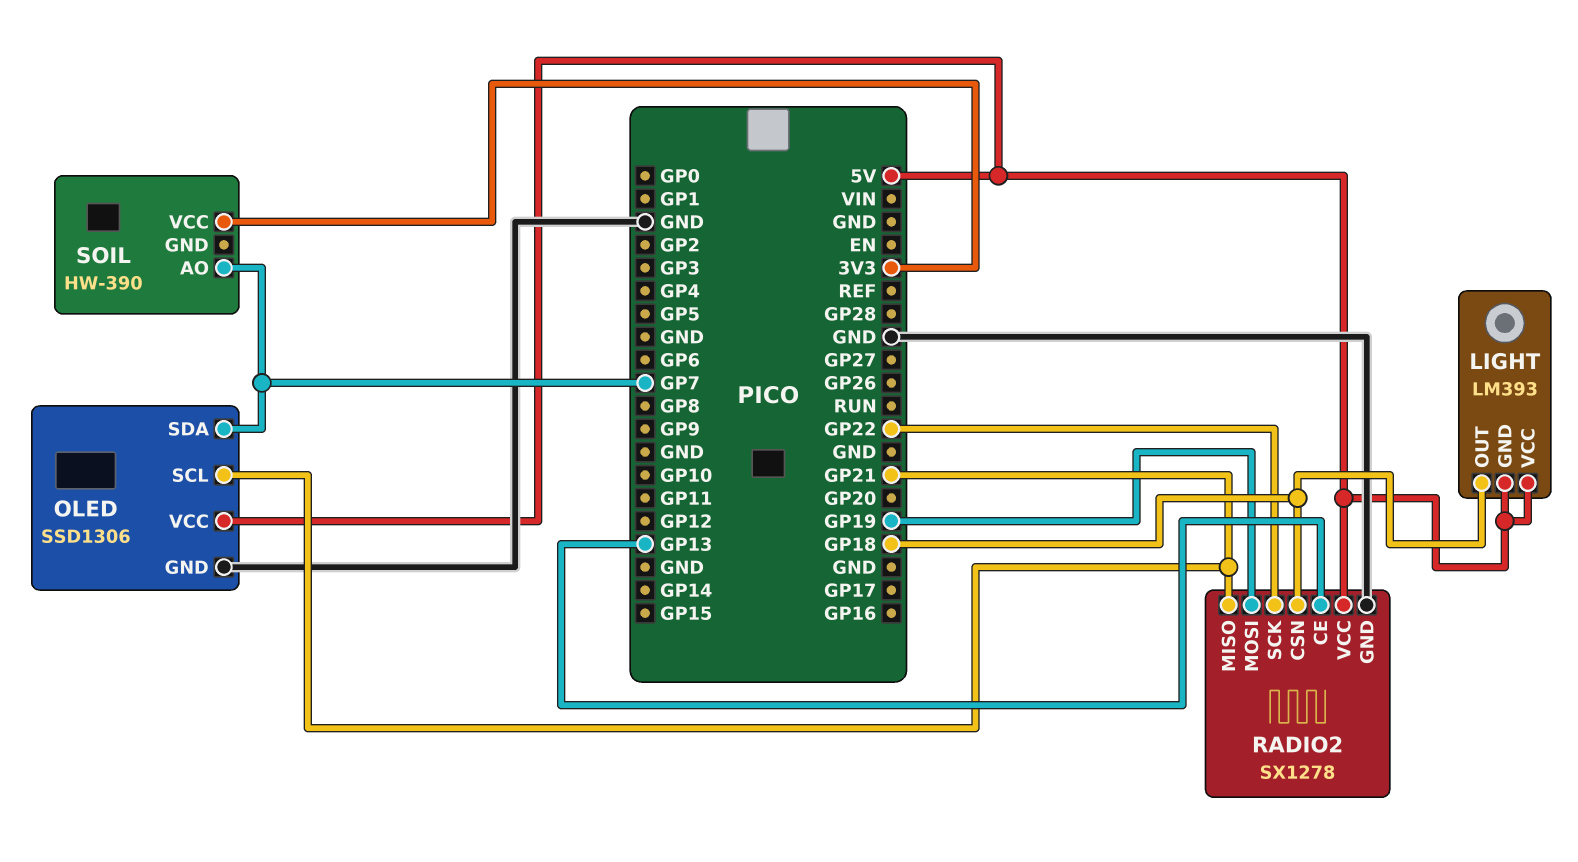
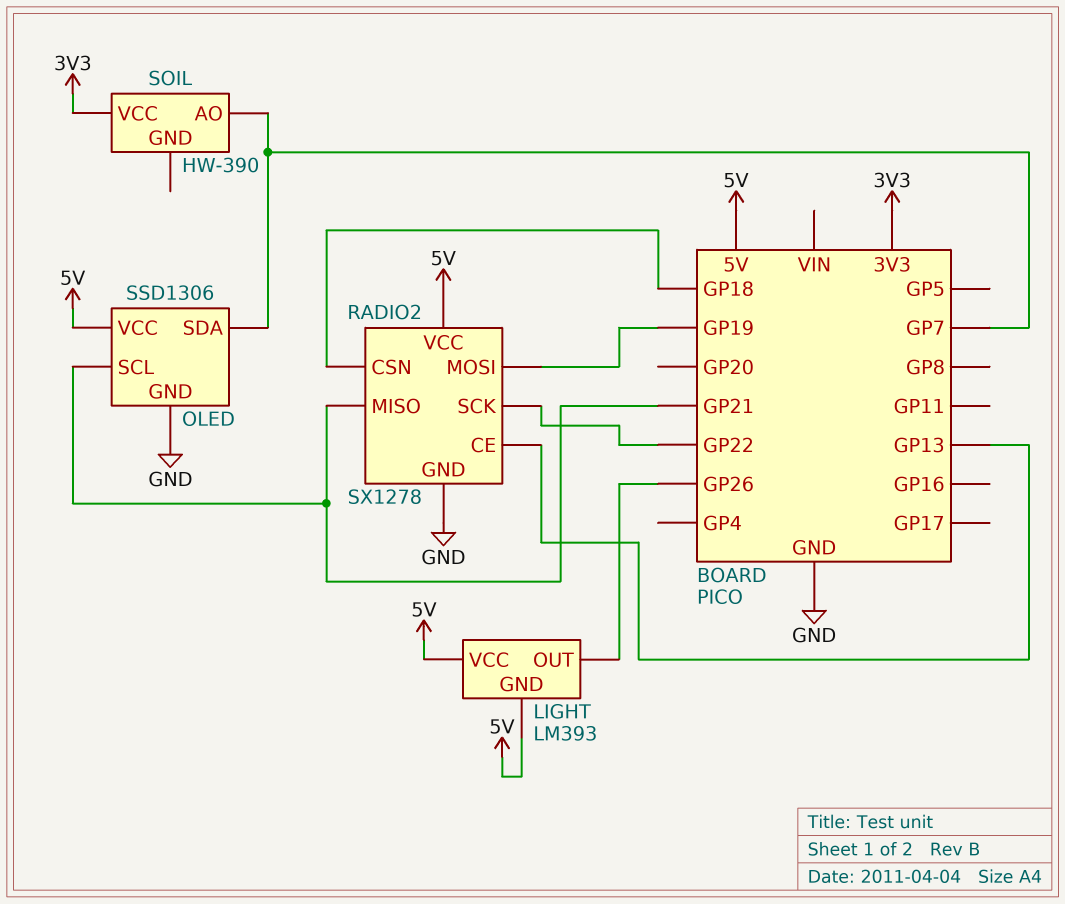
LIGHT pin OUT: GP18 -> GP26

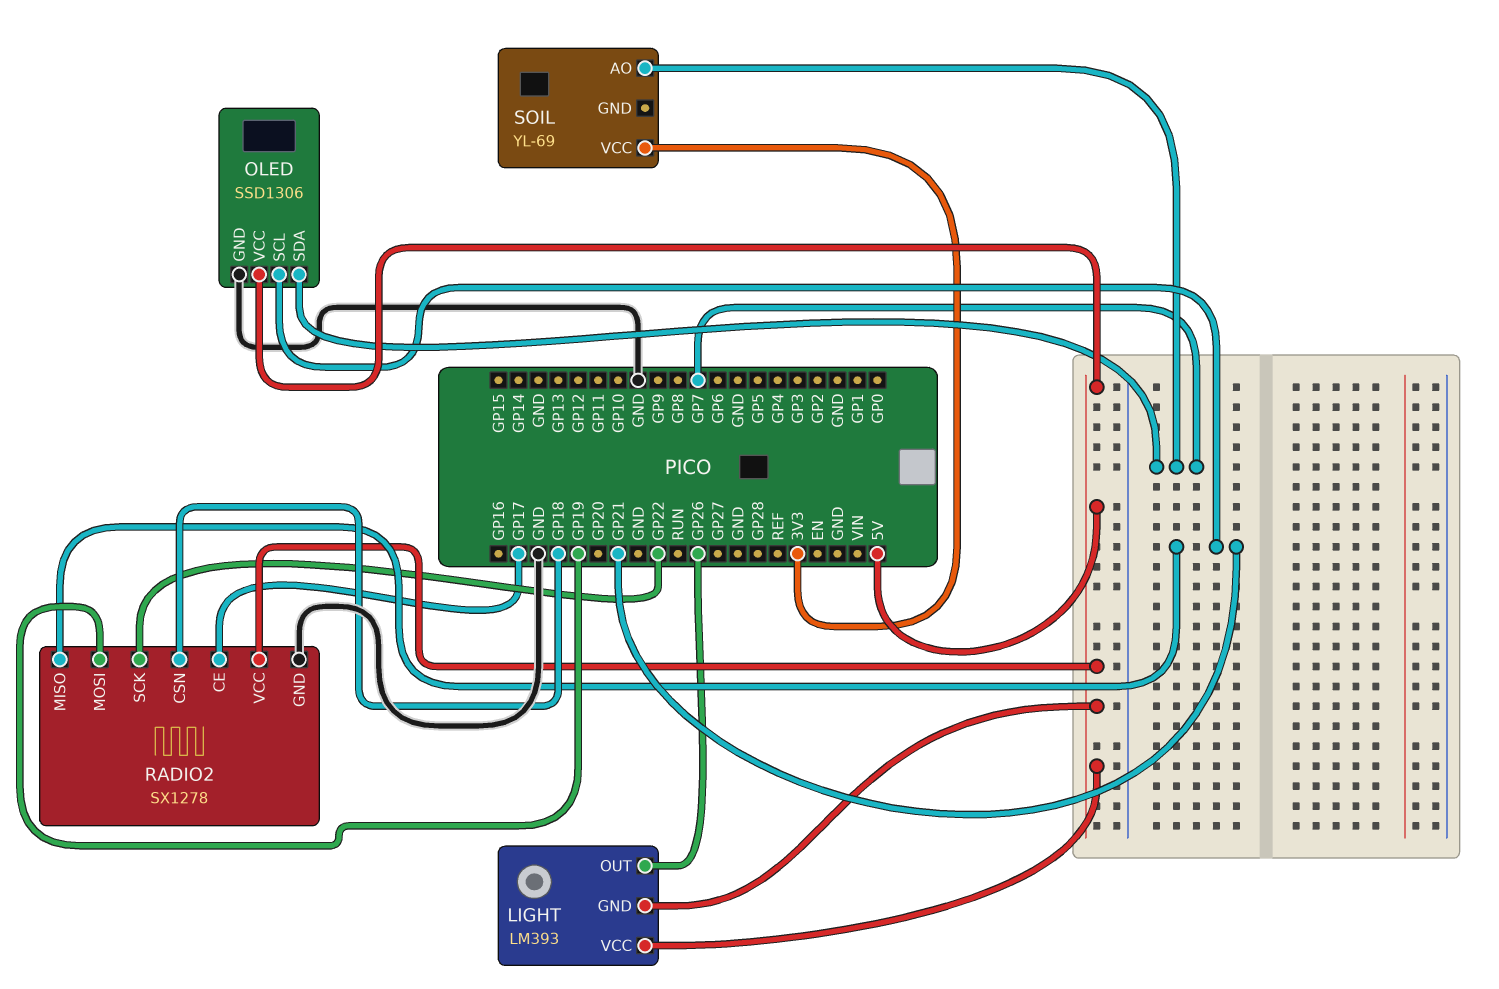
RADIO2 pin CE: GP13 -> GP17
SOIL: HW-390 -> YL-69

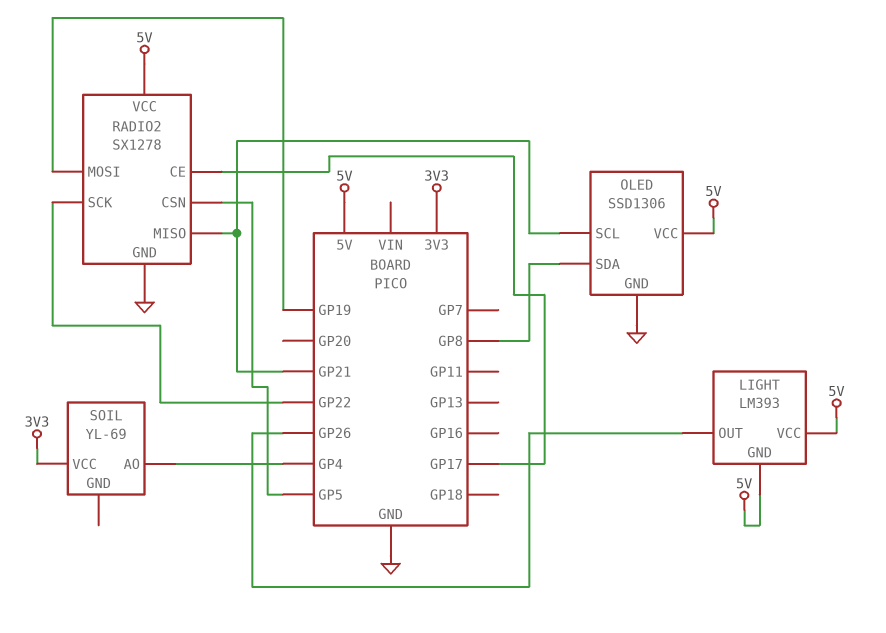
OLED pin SDA: GP7 -> GP8
RADIO2 pin CSN: GP18 -> GP5
SOIL pin AO: GP7 -> GP4

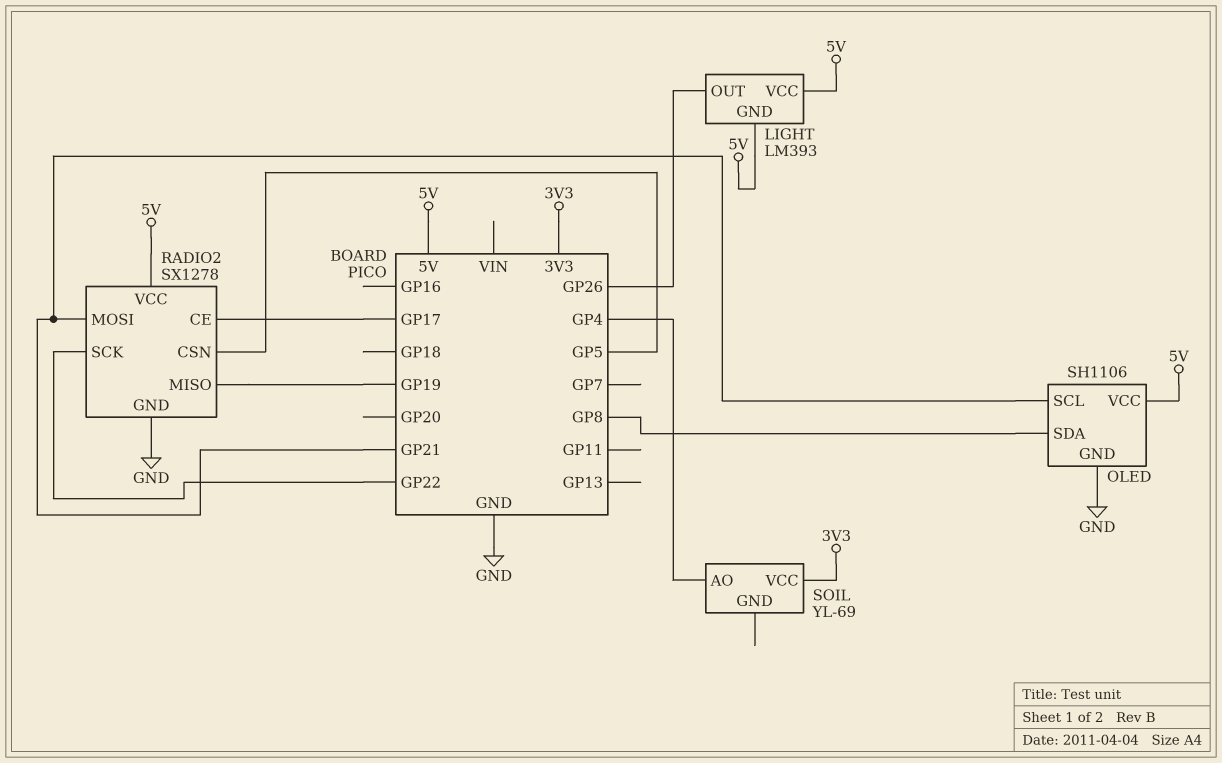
OLED: SSD1306 -> SH1106
RADIO2 pin MISO: GP21 -> GP19
RADIO2 pin MOSI: GP19 -> GP21

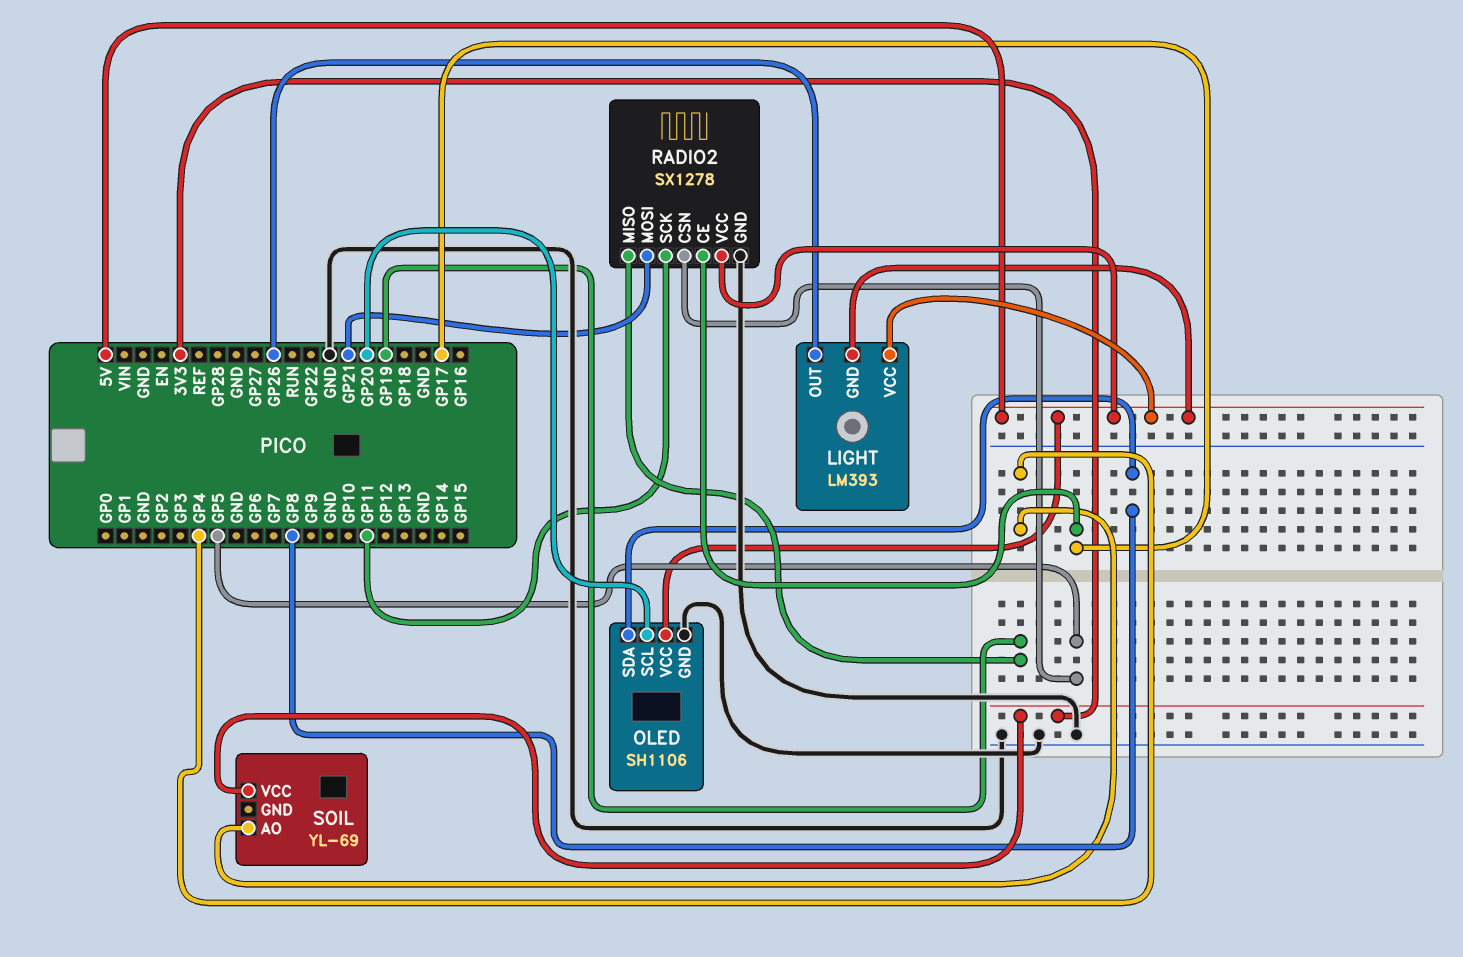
OLED pin SCL: GP21 -> GP20
RADIO2 pin SCK: GP22 -> GP11

